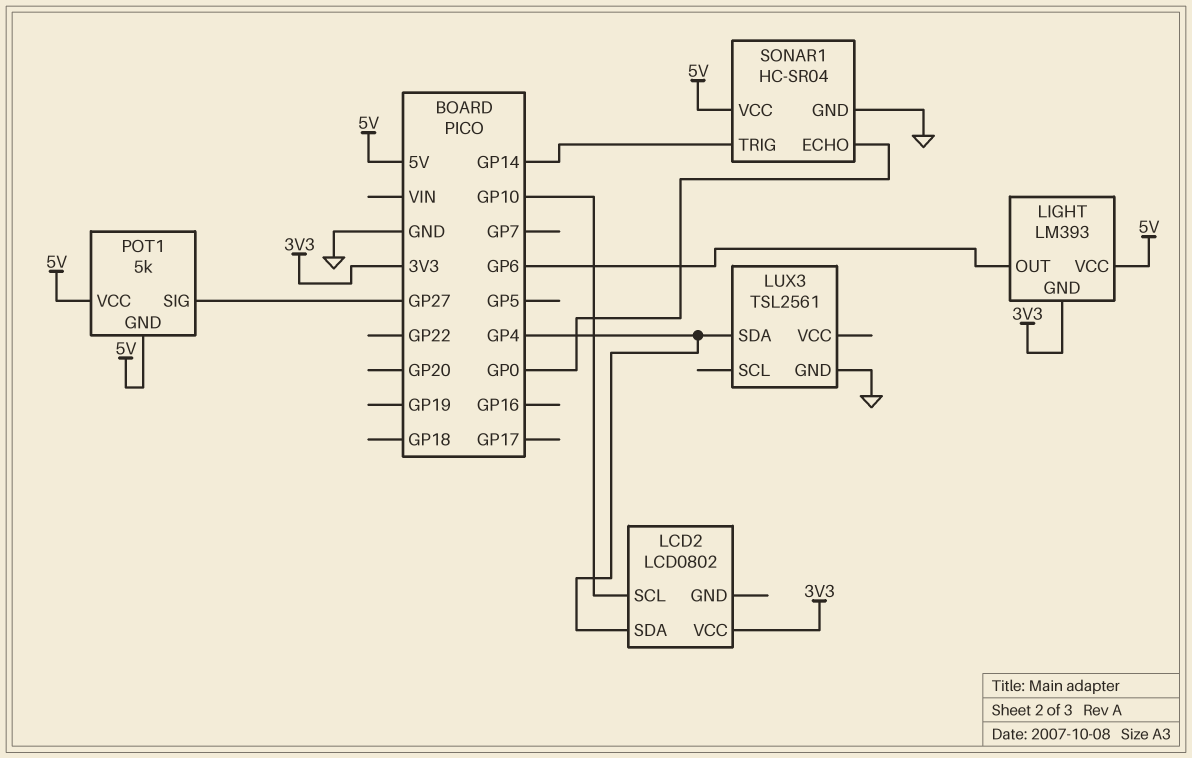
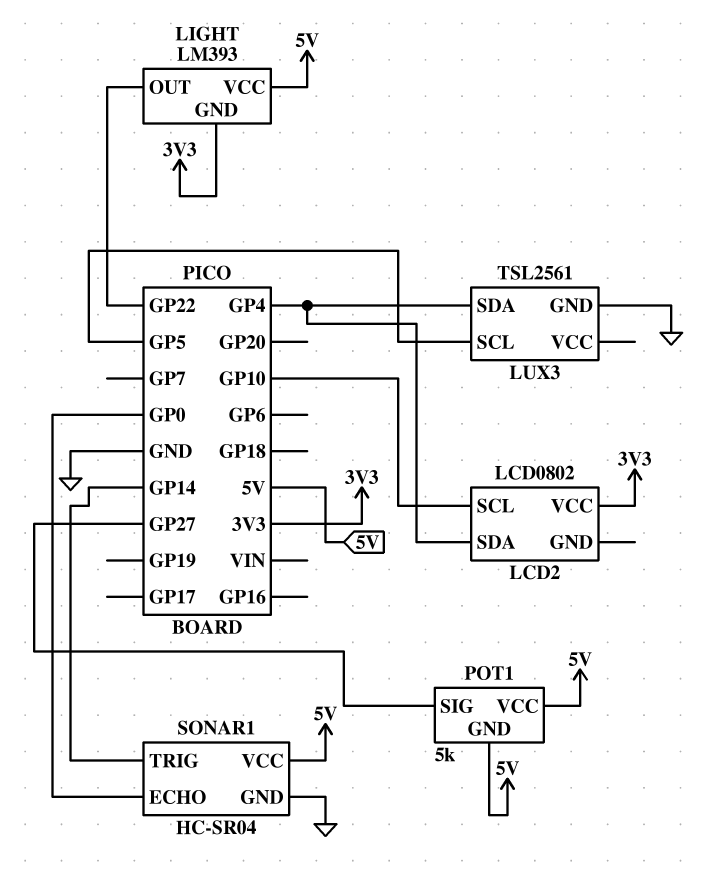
LIGHT pin OUT: GP6 -> GP22
LUX3 pin SCL: none -> GP5

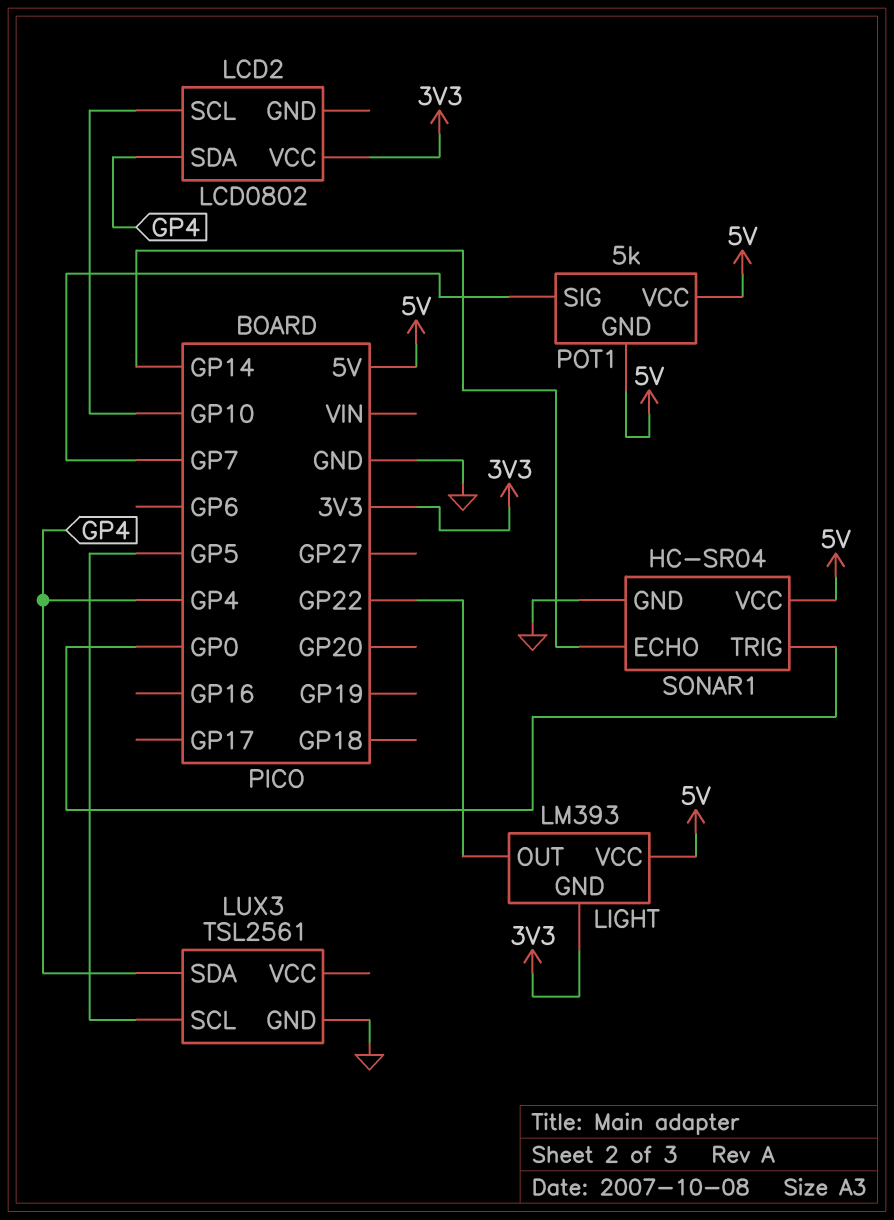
POT1 pin SIG: GP27 -> GP7
SONAR1 pin ECHO: GP0 -> GP14
SONAR1 pin TRIG: GP14 -> GP0

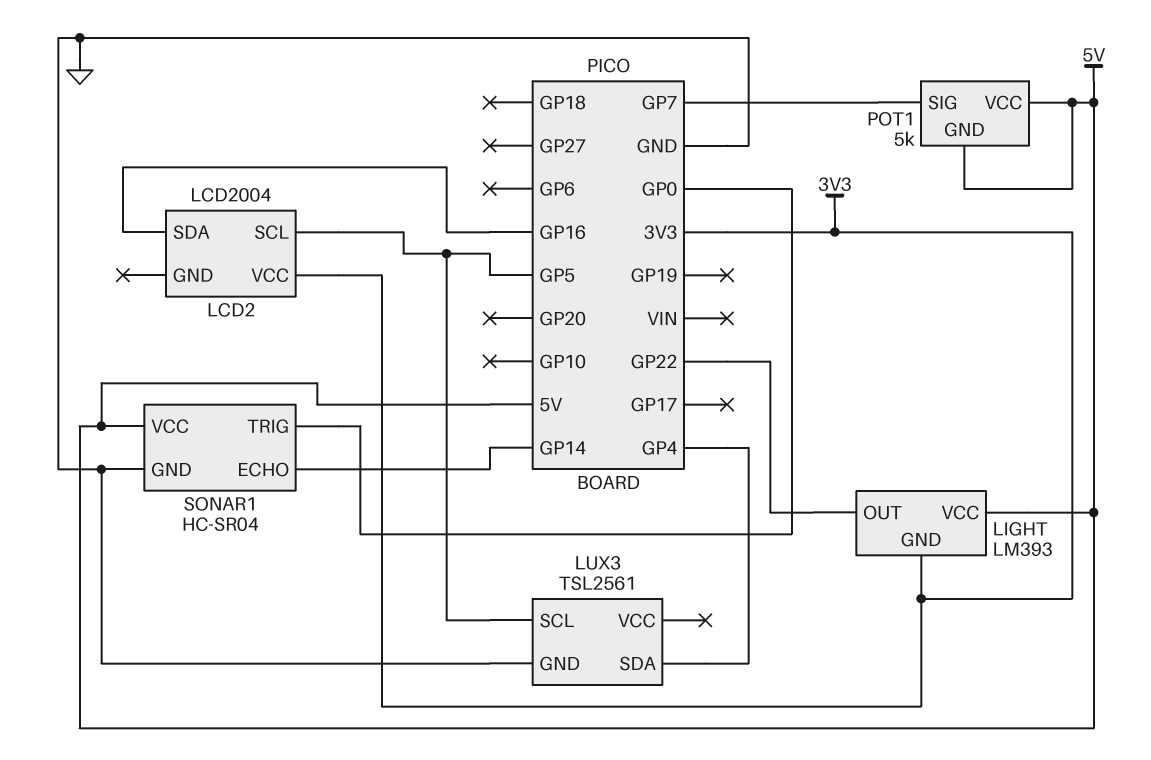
LCD2: LCD0802 -> LCD2004
LCD2 pin SCL: GP10 -> GP5
LCD2 pin SDA: GP4 -> GP16

